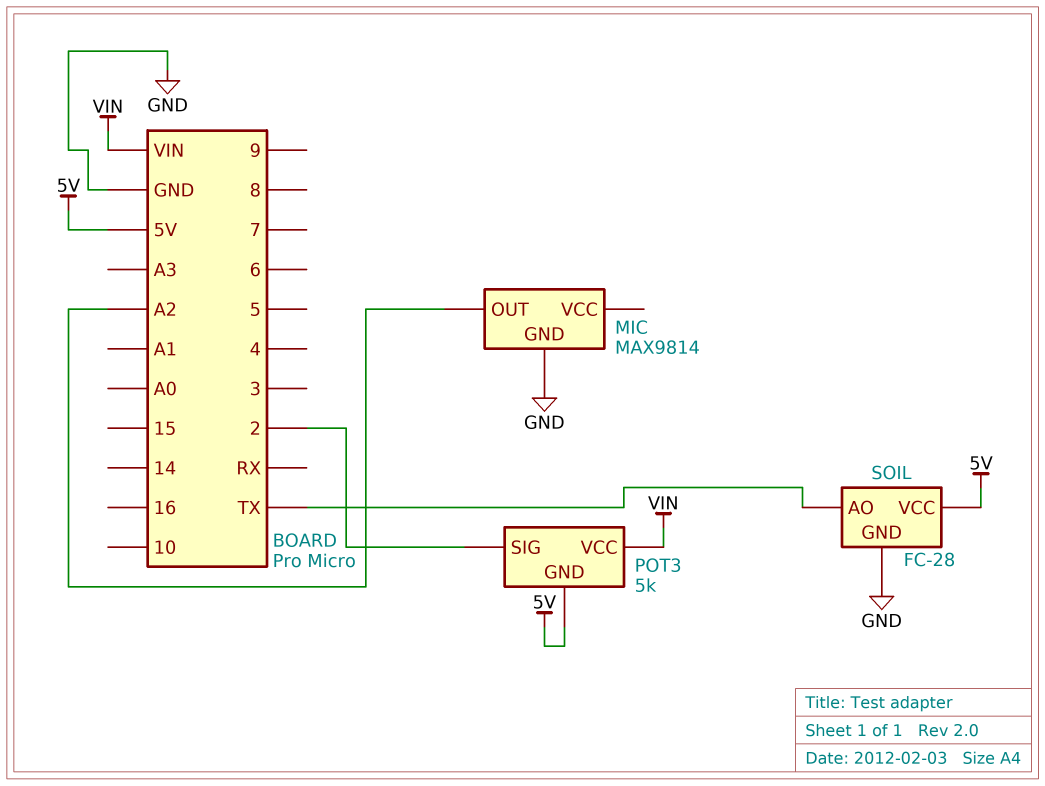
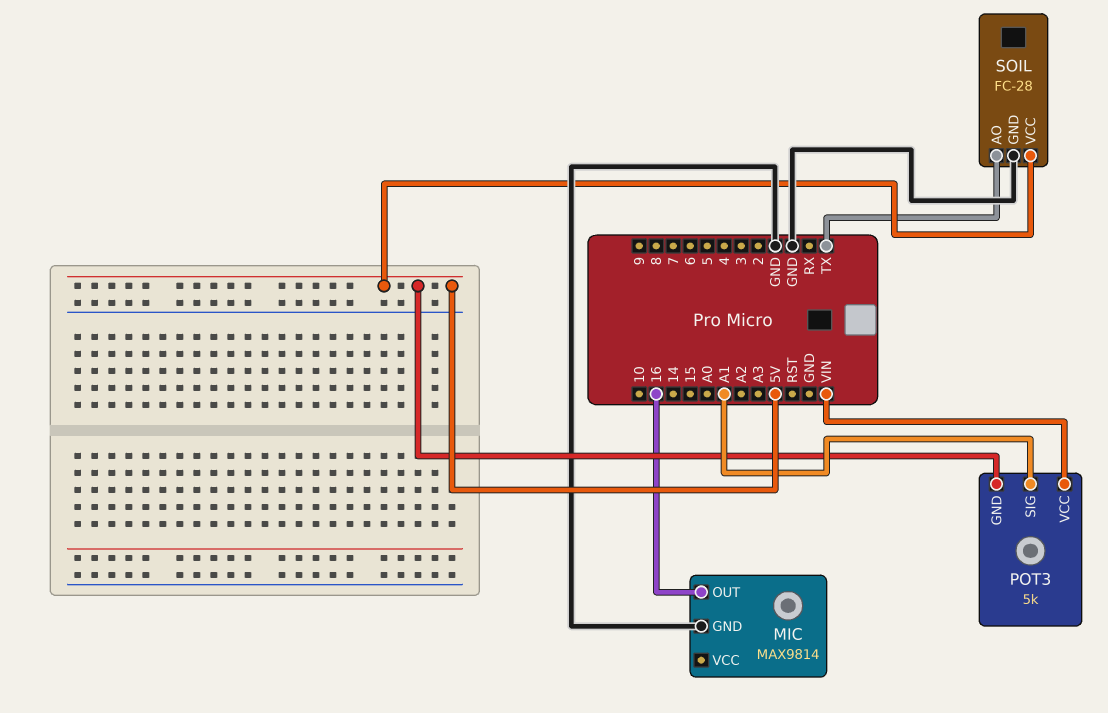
MIC pin OUT: A2 -> 16
POT3 pin SIG: 2 -> A1

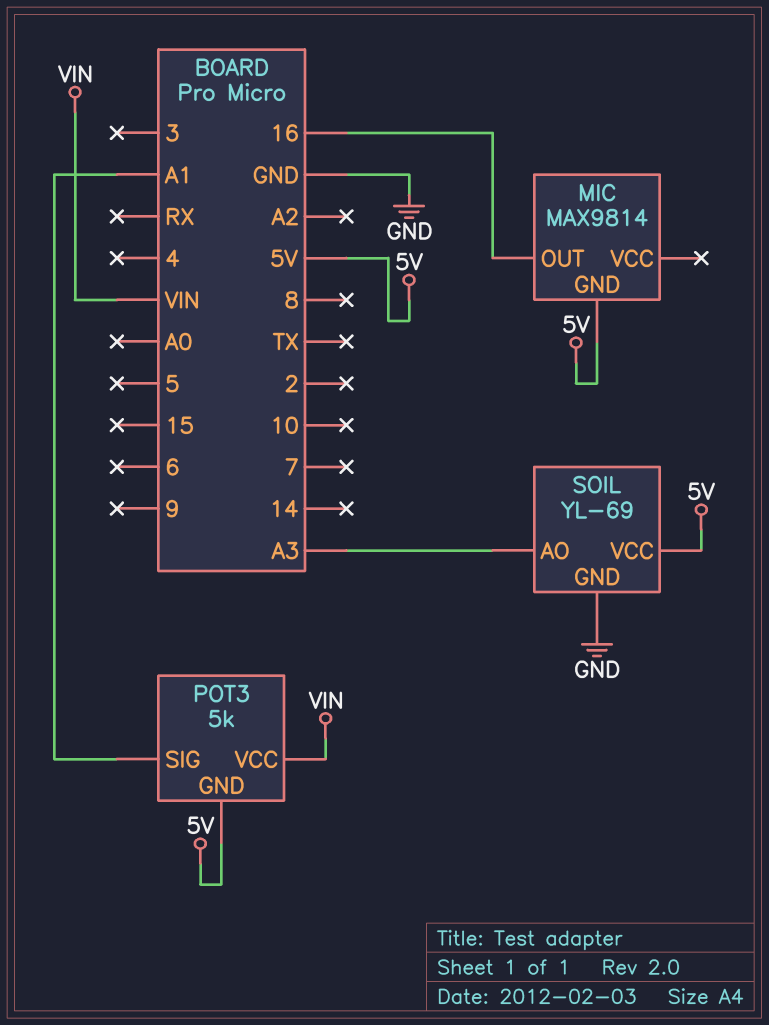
MIC pin GND: GND -> 5V
SOIL: FC-28 -> YL-69
SOIL pin AO: TX -> A3

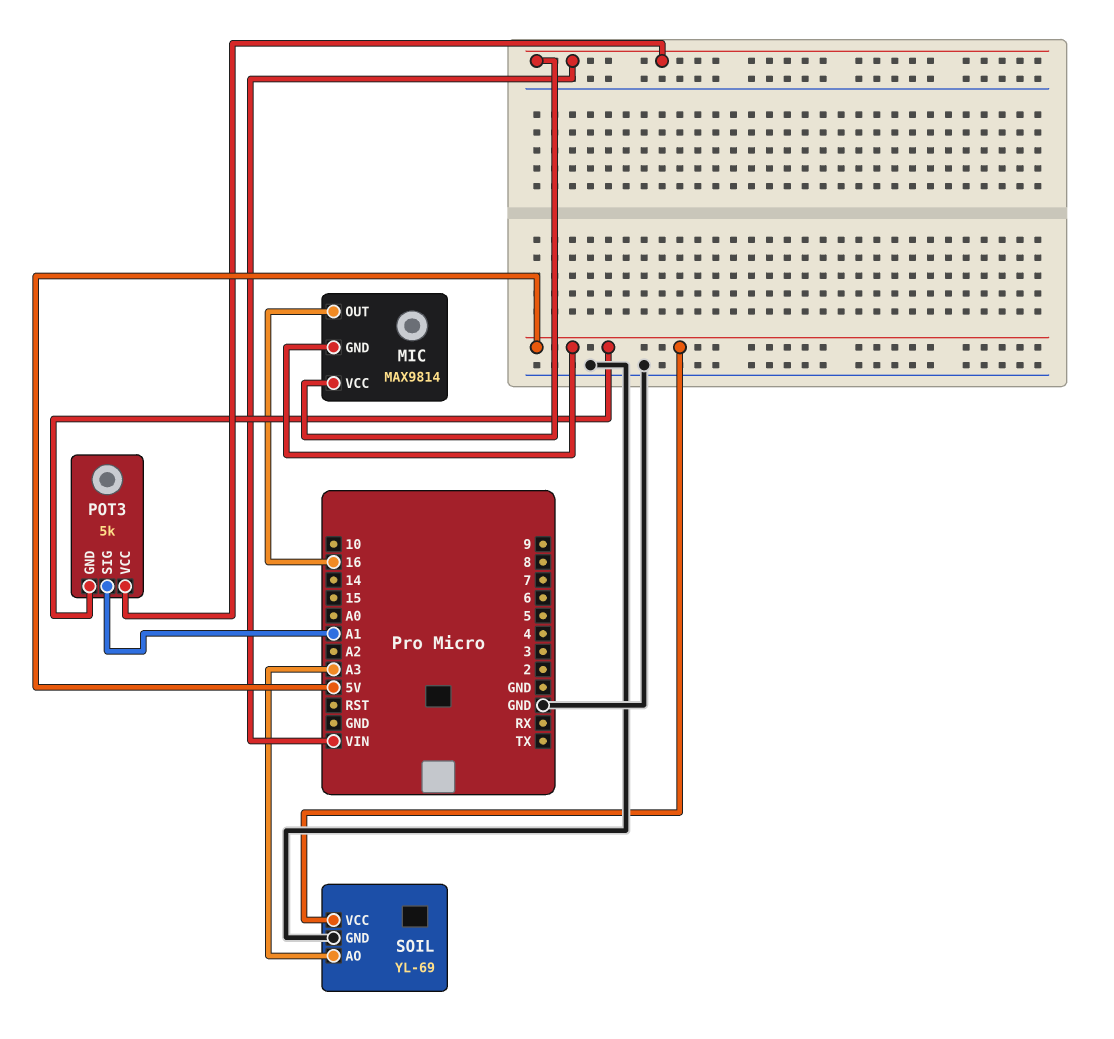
MIC pin VCC: none -> VIN

